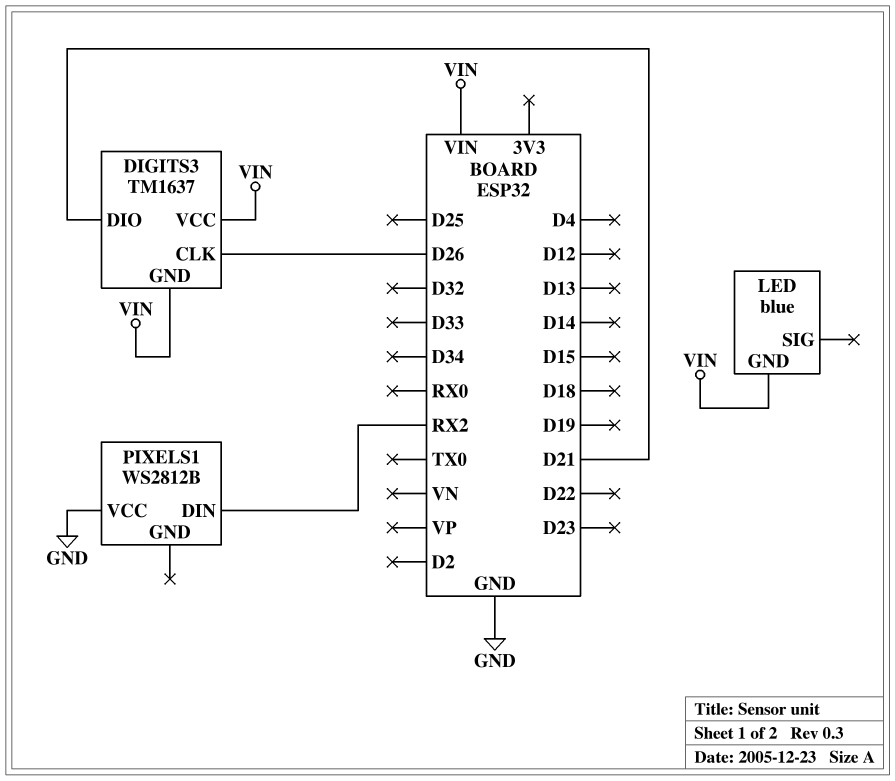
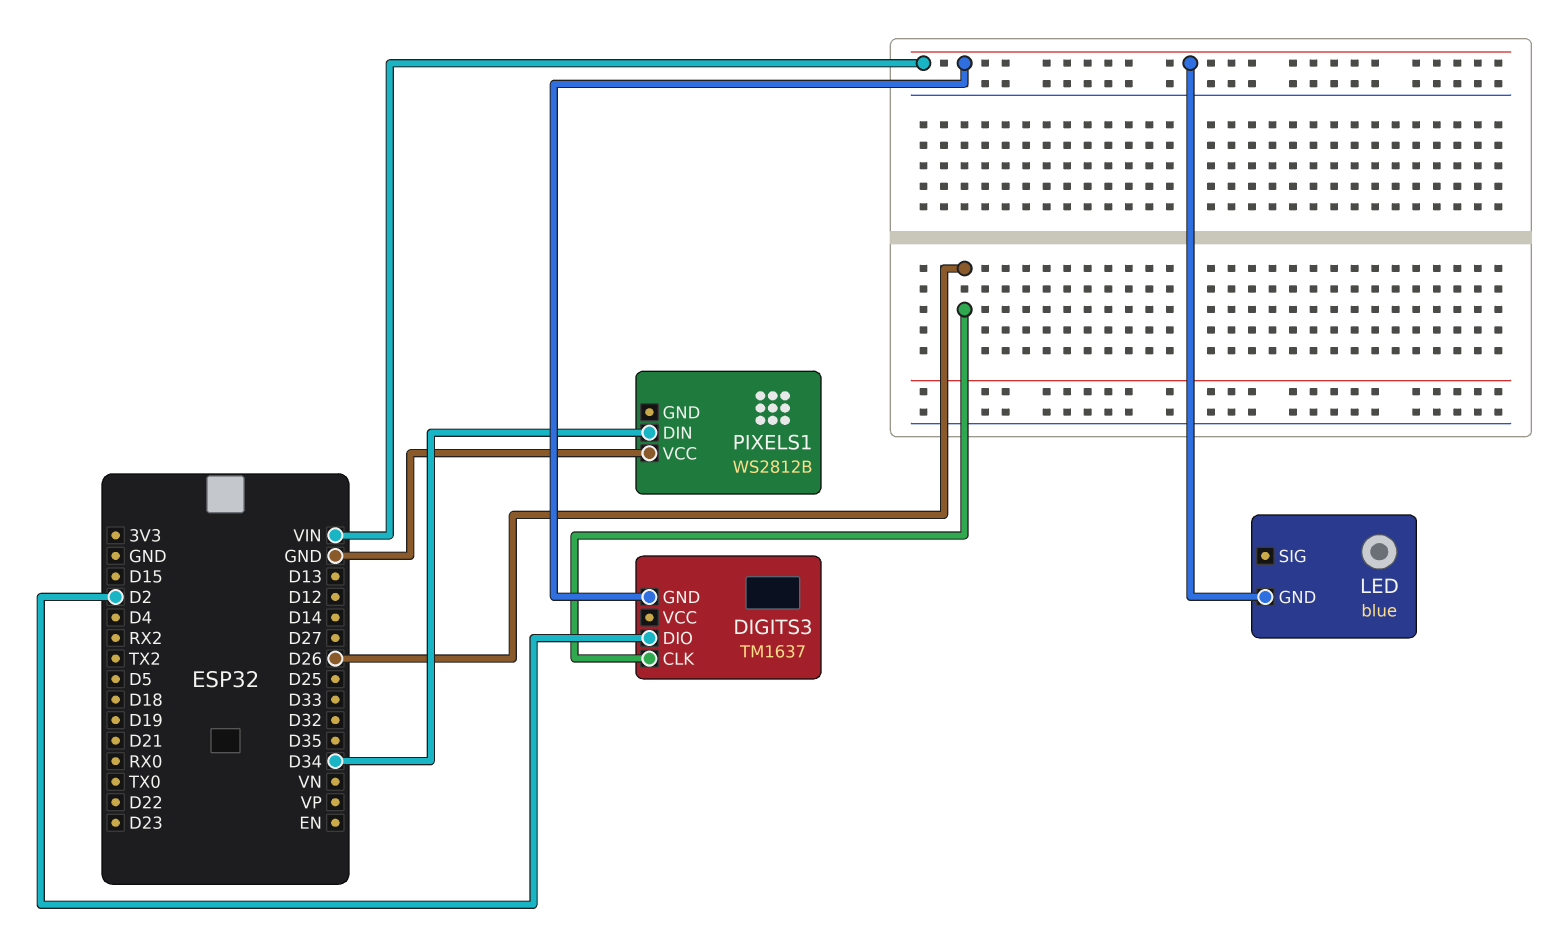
DIGITS3 pin DIO: D21 -> D2
DIGITS3 pin VCC: VIN -> none
PIXELS1 pin DIN: RX2 -> D34

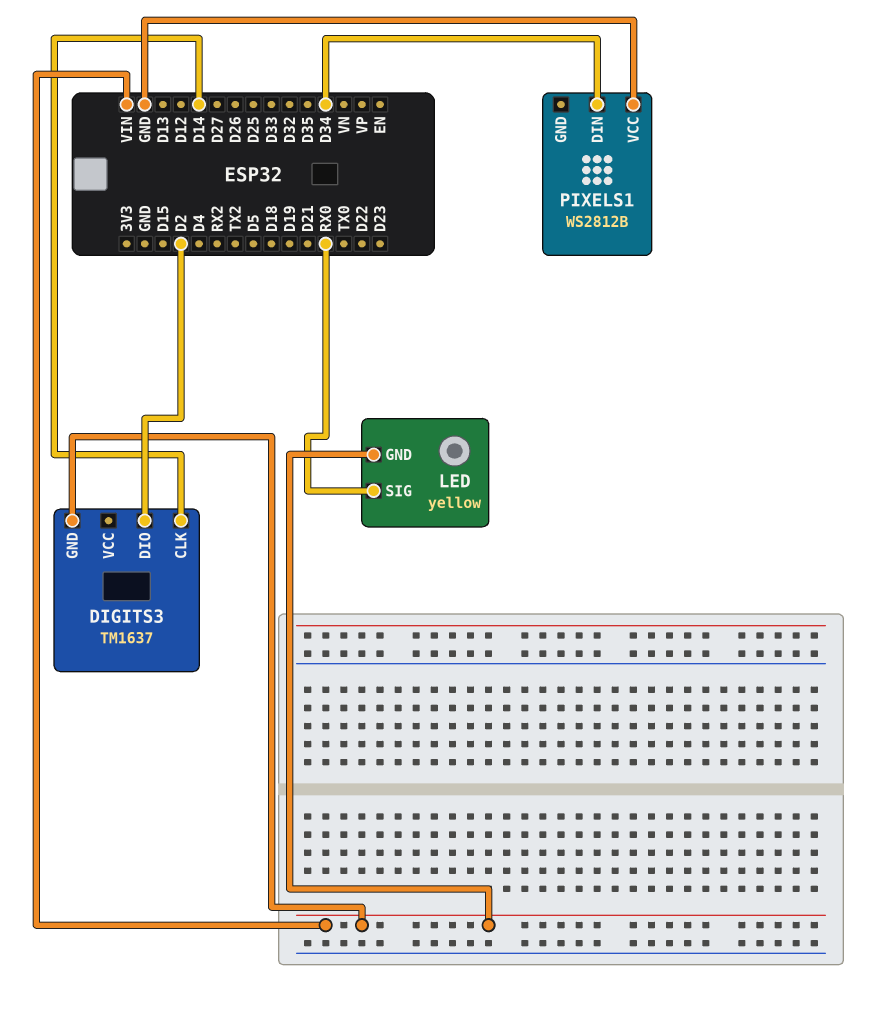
DIGITS3 pin CLK: D26 -> D14
LED: blue -> yellow
LED pin SIG: none -> RX0

